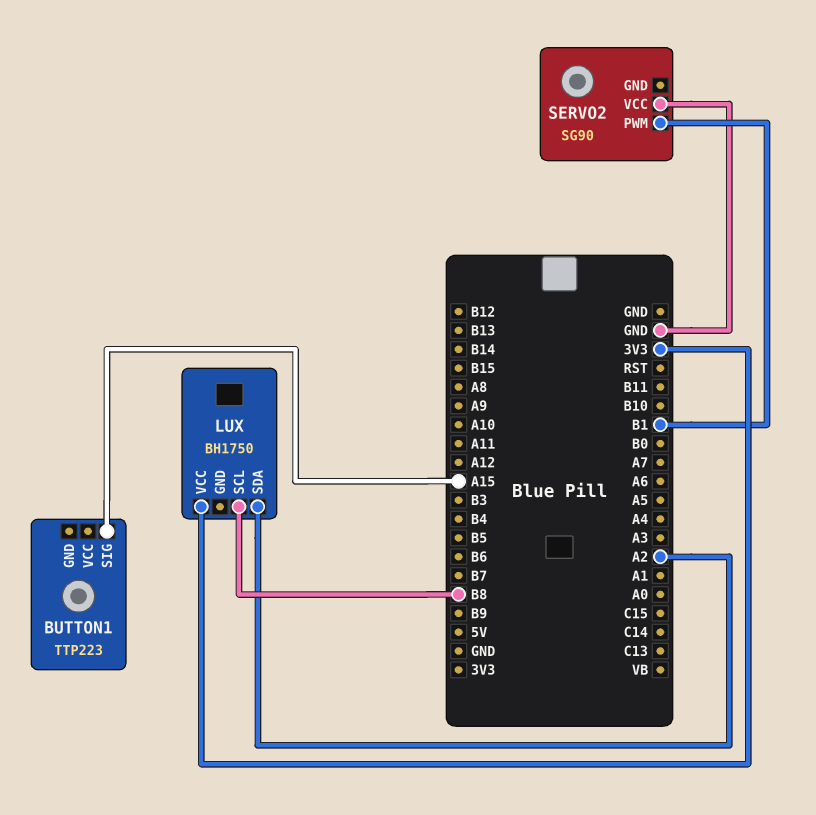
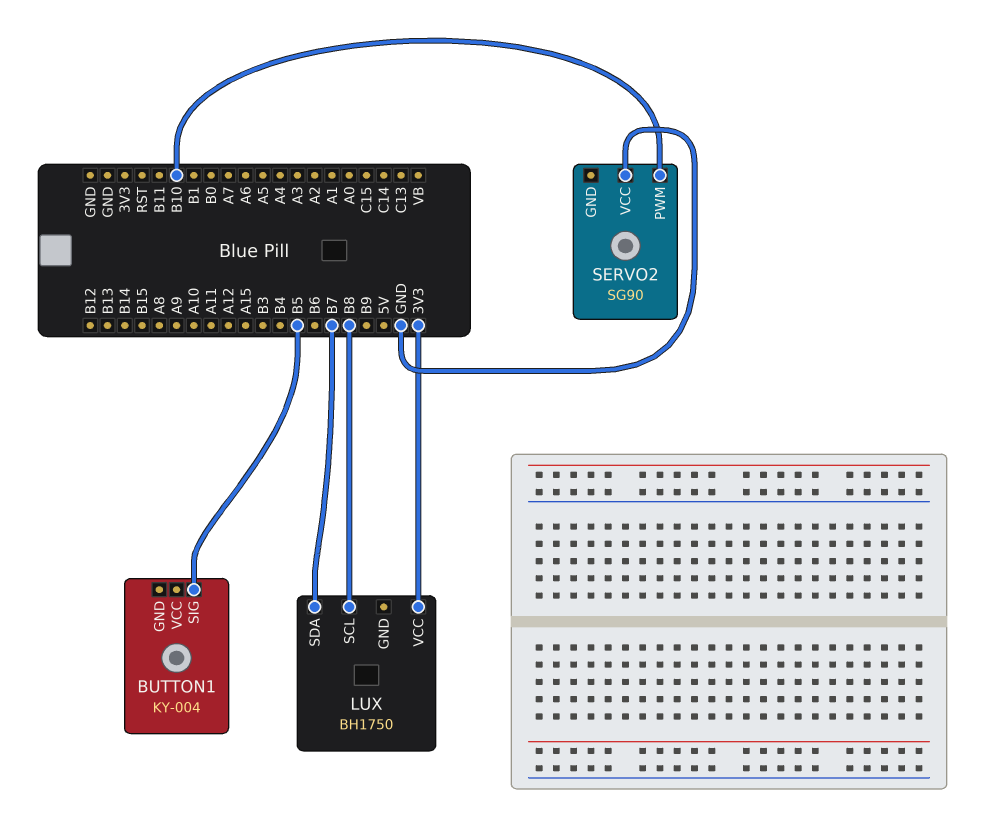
BUTTON1: TTP223 -> KY-004
BUTTON1 pin SIG: A15 -> B5
LUX pin SDA: A2 -> B7
SERVO2 pin PWM: B1 -> B10

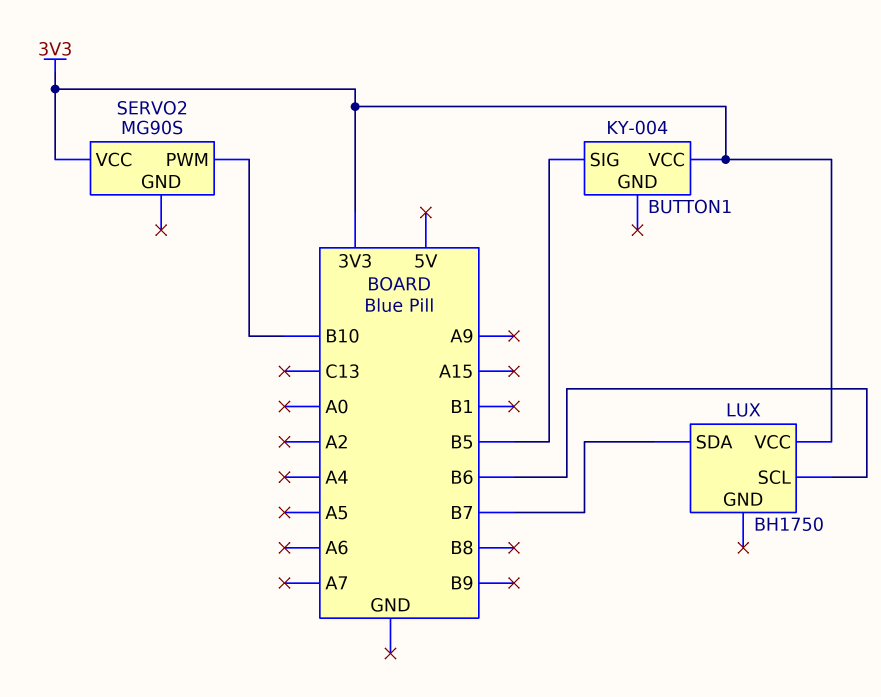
BUTTON1 pin VCC: none -> 3V3
LUX pin SCL: B8 -> B6
SERVO2: SG90 -> MG90S
SERVO2 pin VCC: GND -> 3V3

